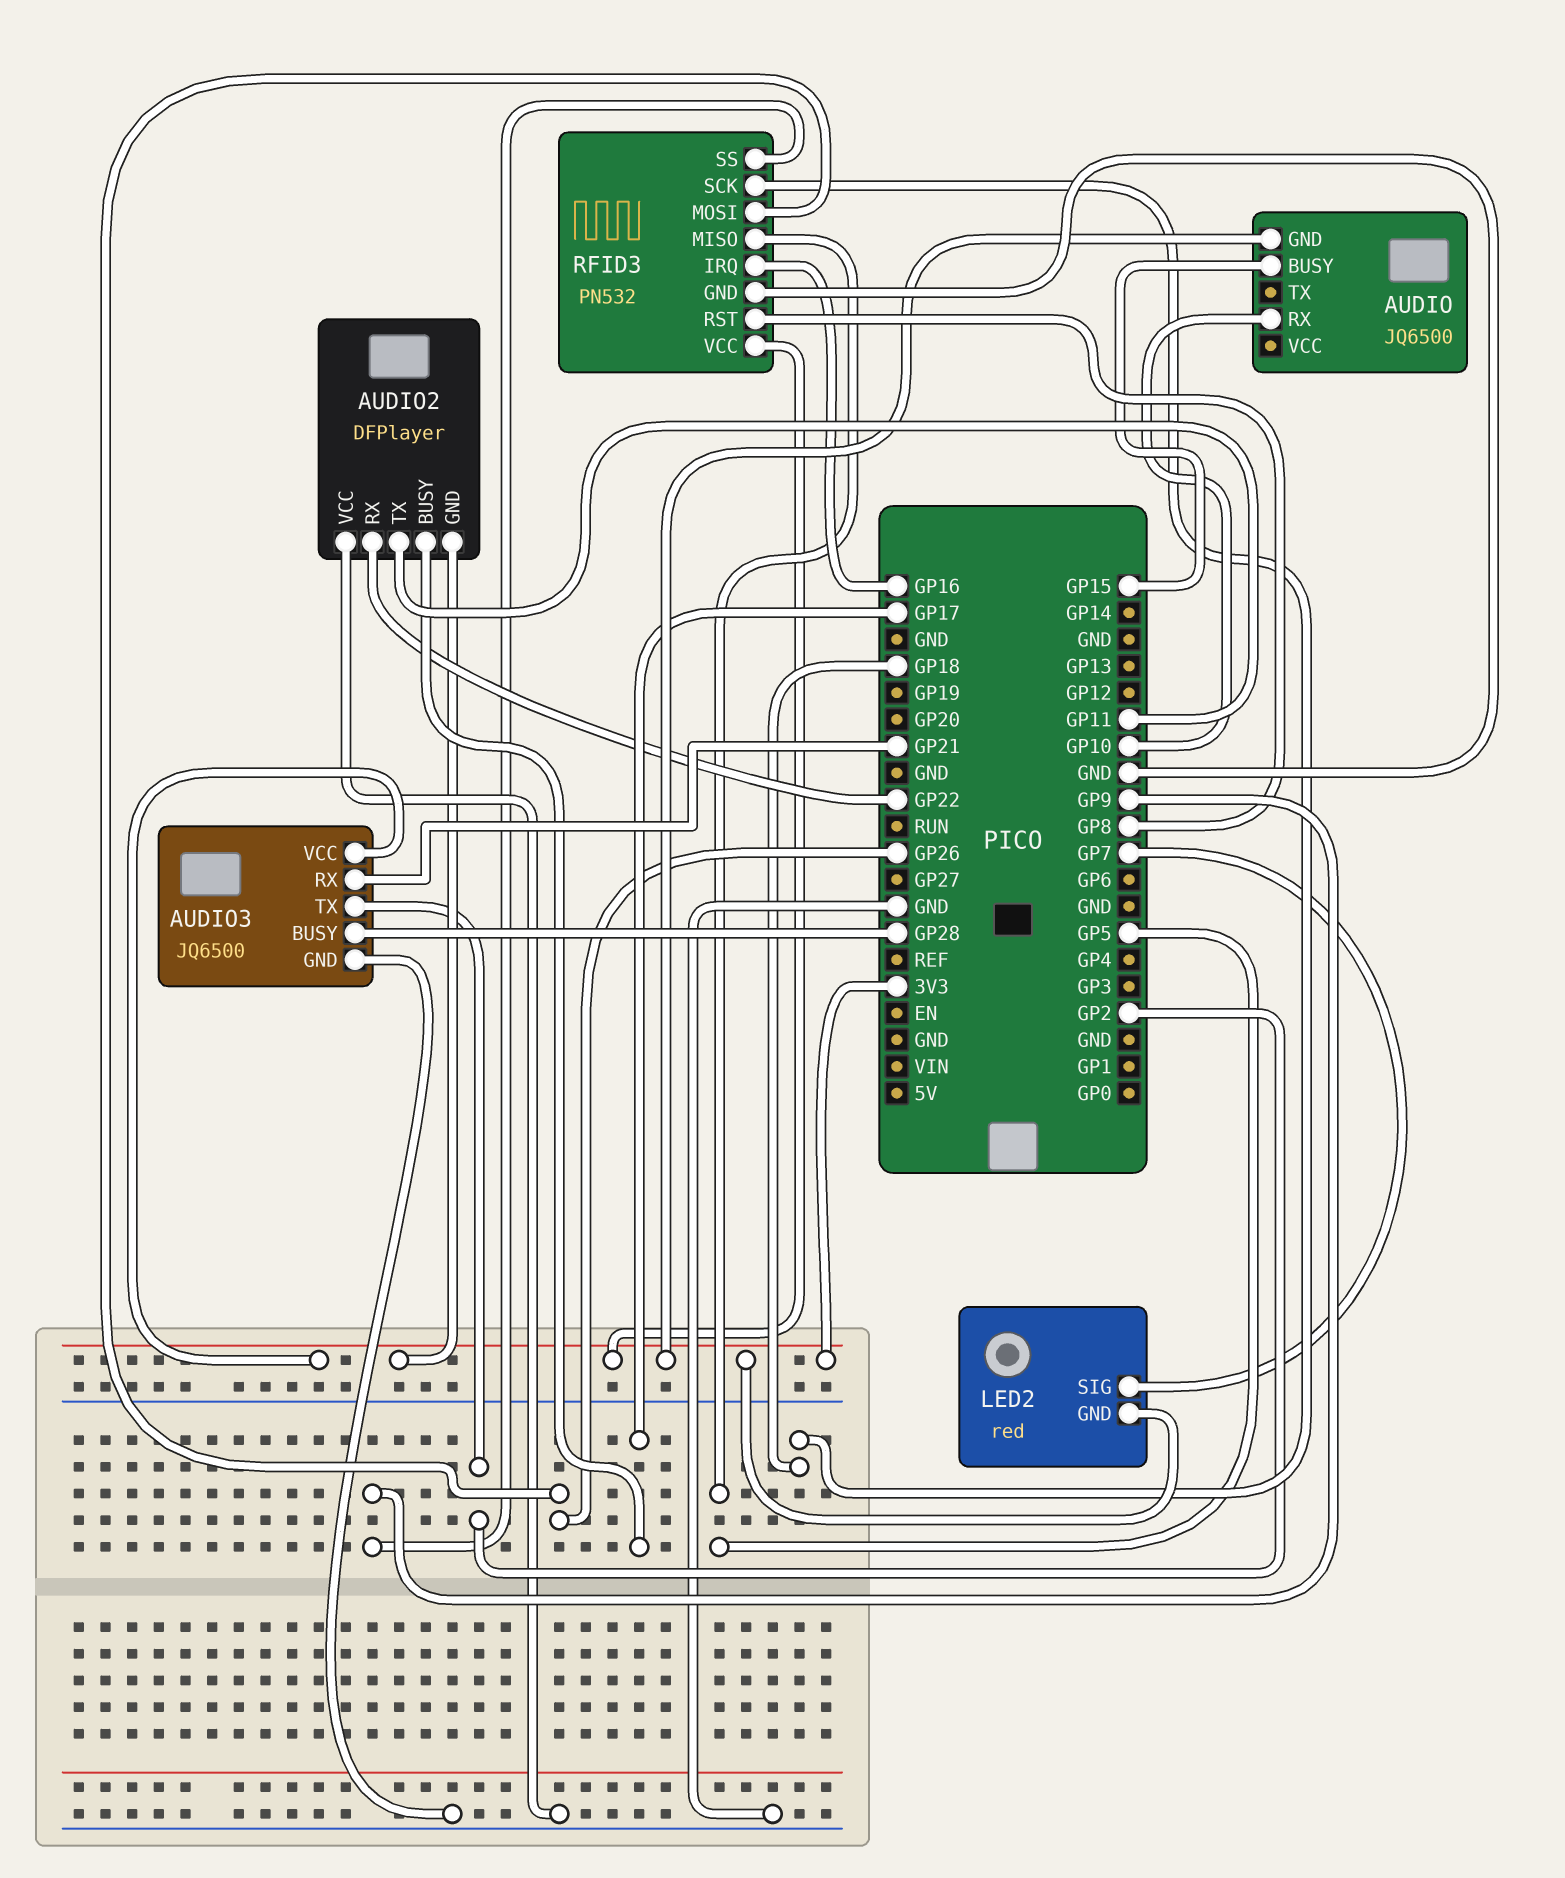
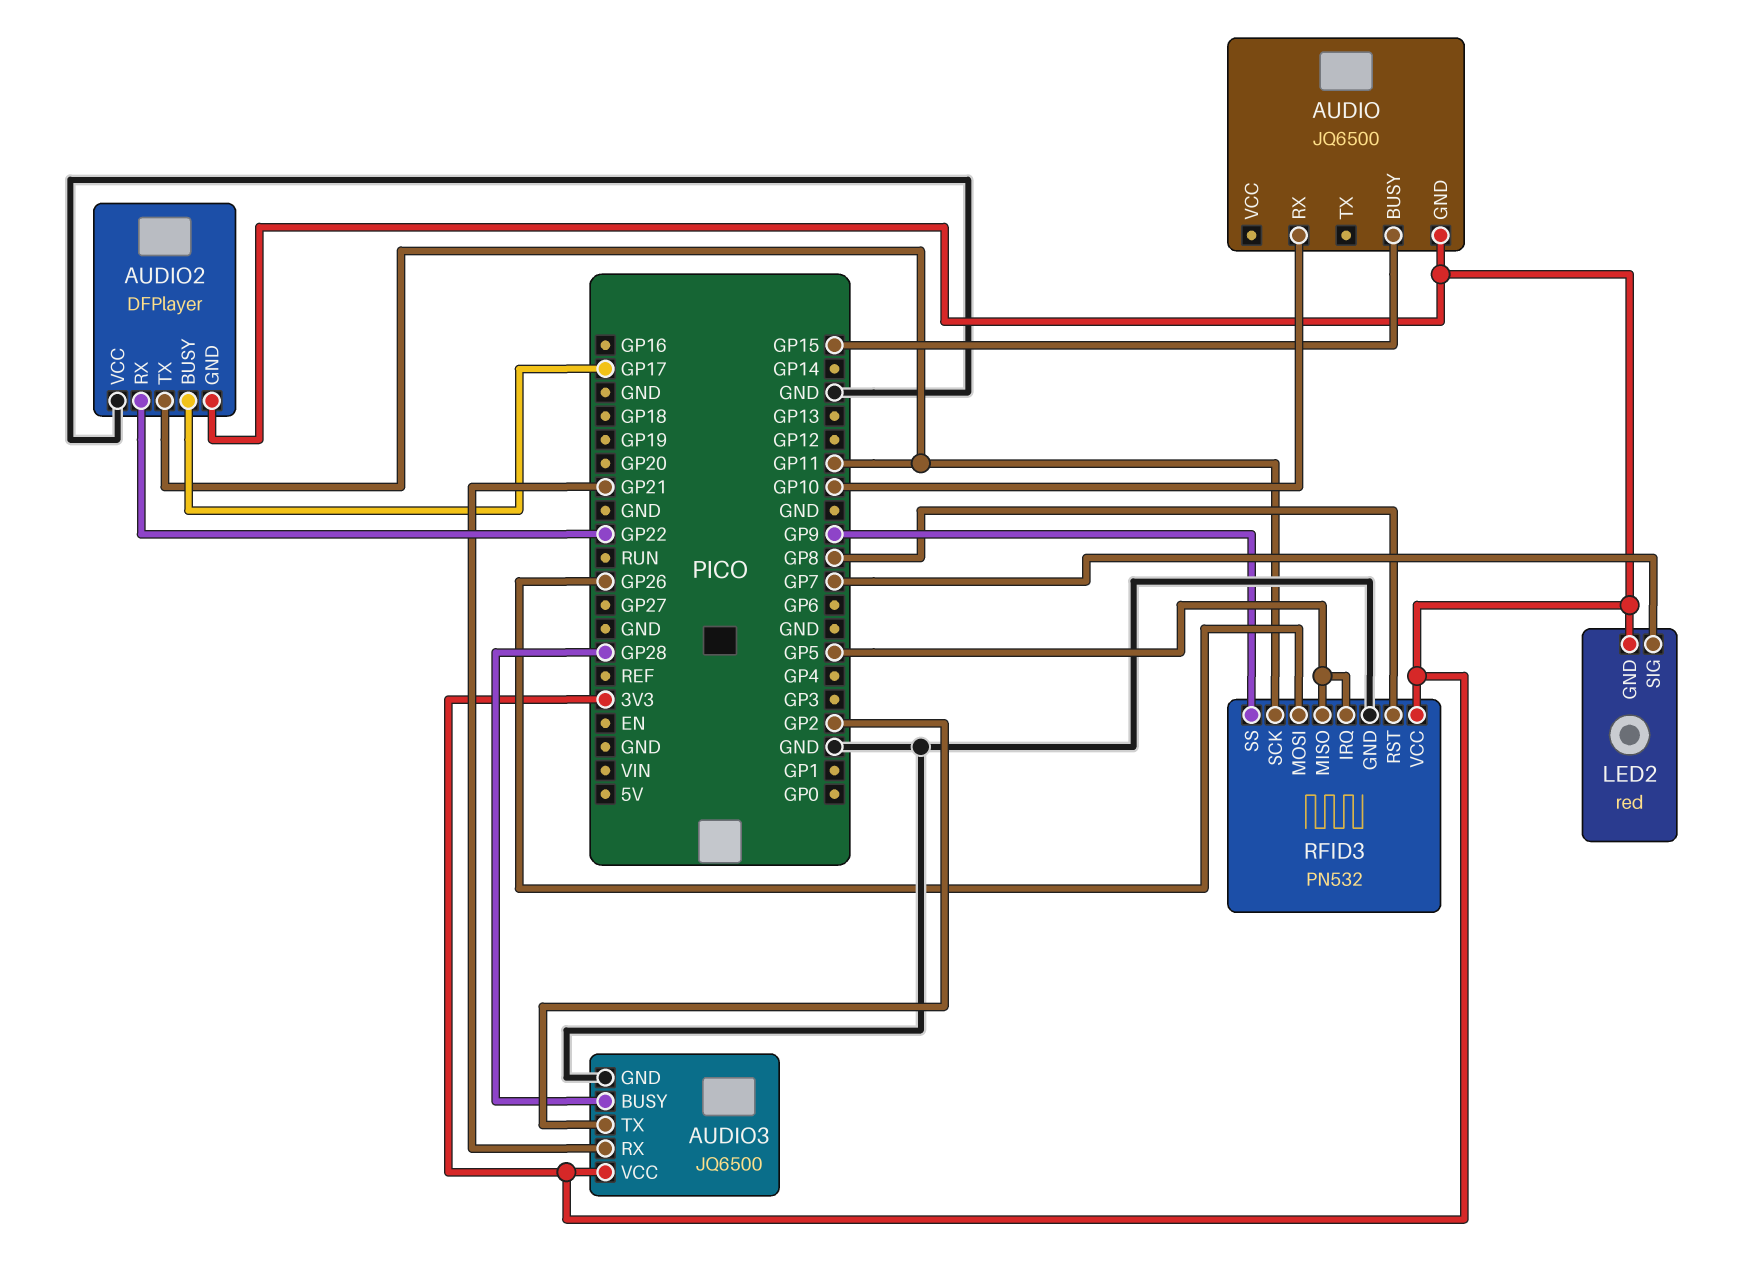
RFID3 pin IRQ: GP16 -> GP5
RFID3 pin SCK: GP18 -> GP11

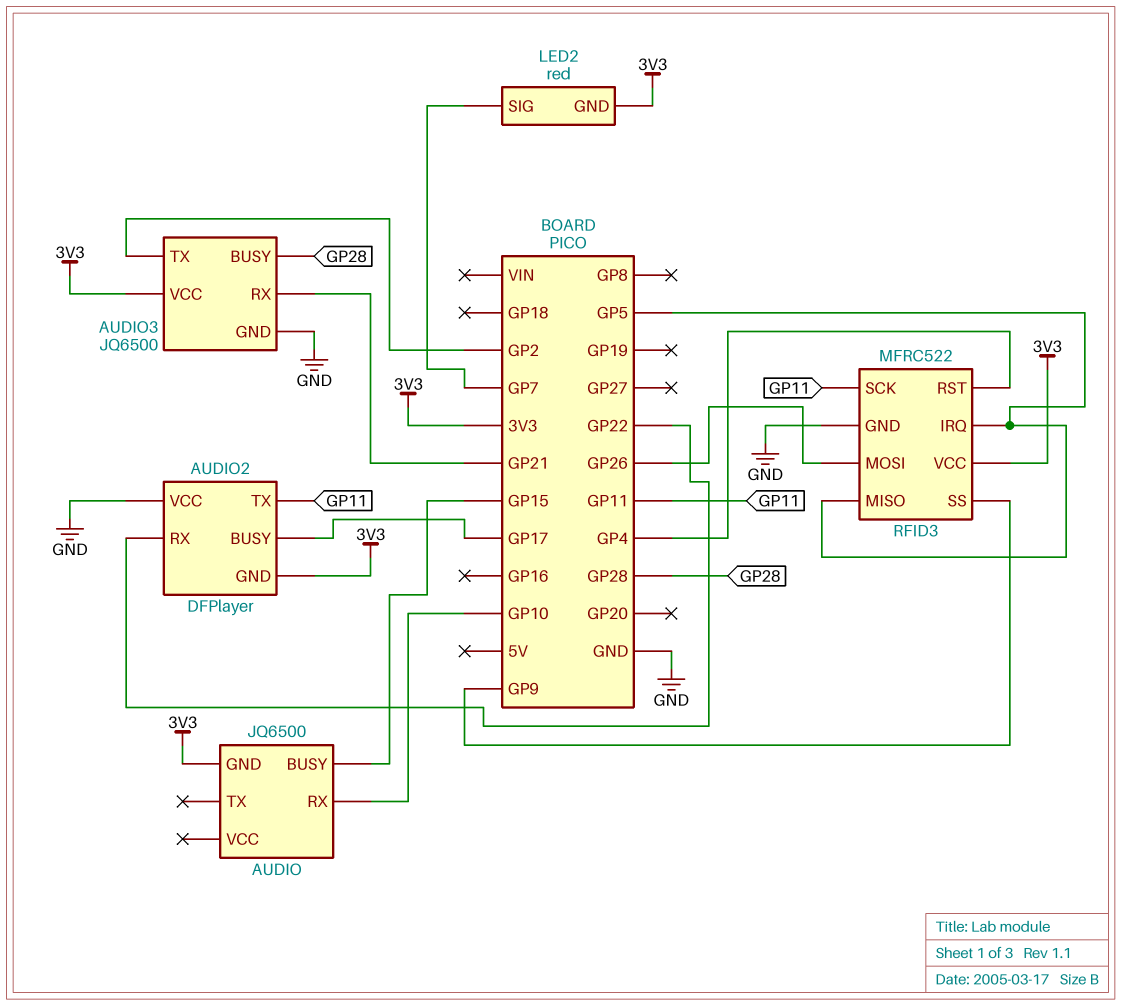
RFID3: PN532 -> MFRC522
RFID3 pin RST: GP8 -> GP4

